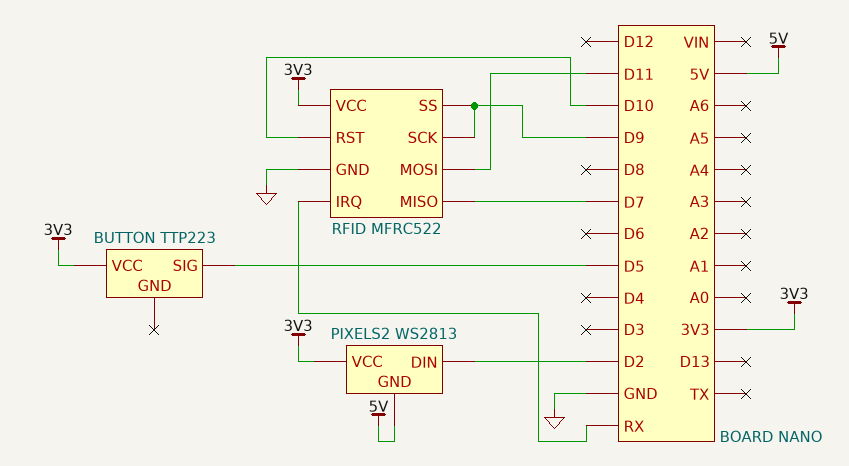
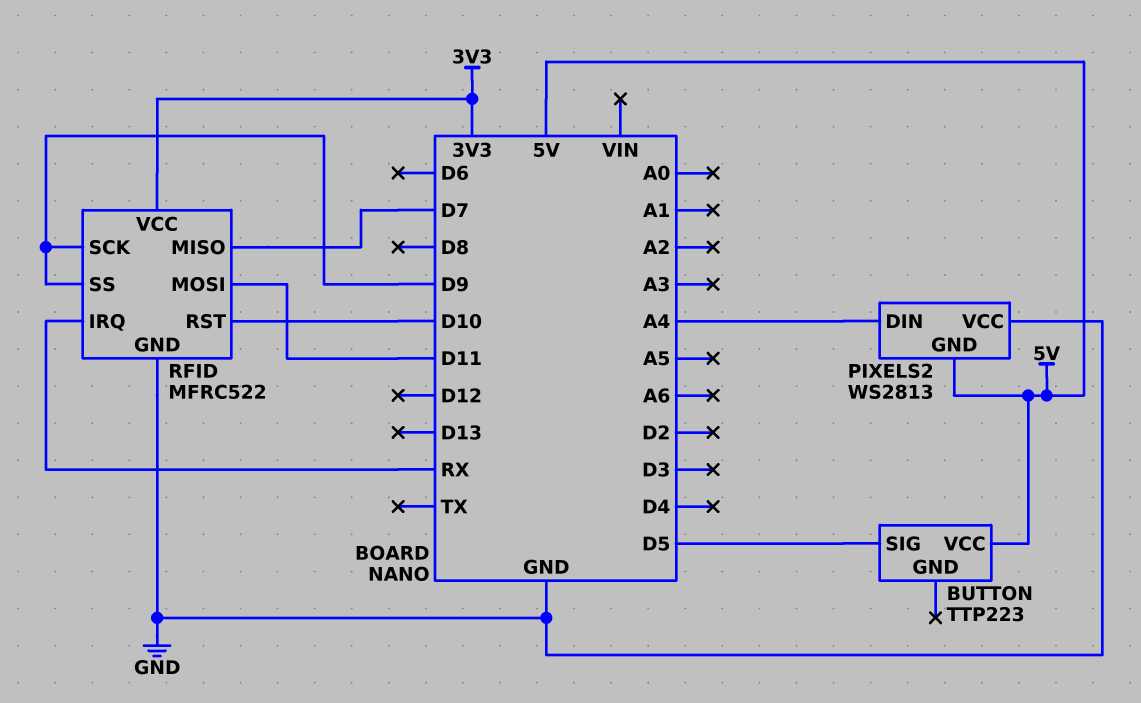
BUTTON pin VCC: 3V3 -> 5V
PIXELS2 pin DIN: D2 -> A4
PIXELS2 pin VCC: 3V3 -> GND

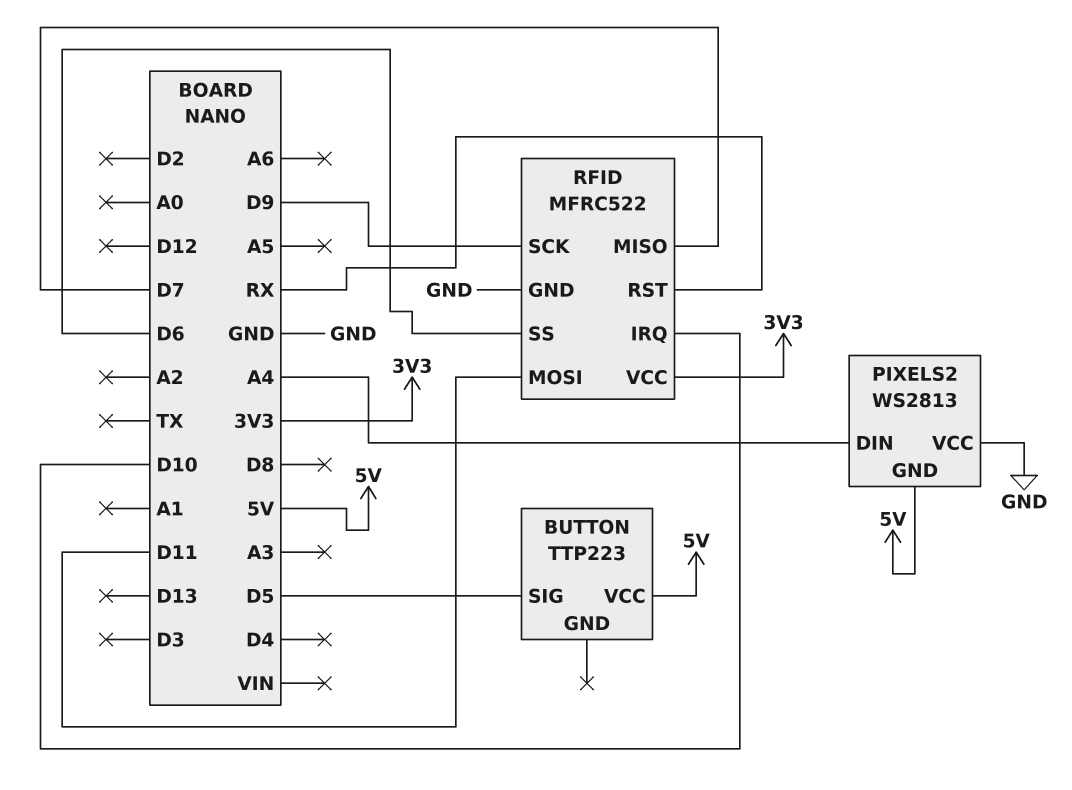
RFID pin IRQ: RX -> D10
RFID pin RST: D10 -> RX
RFID pin SS: D9 -> D6

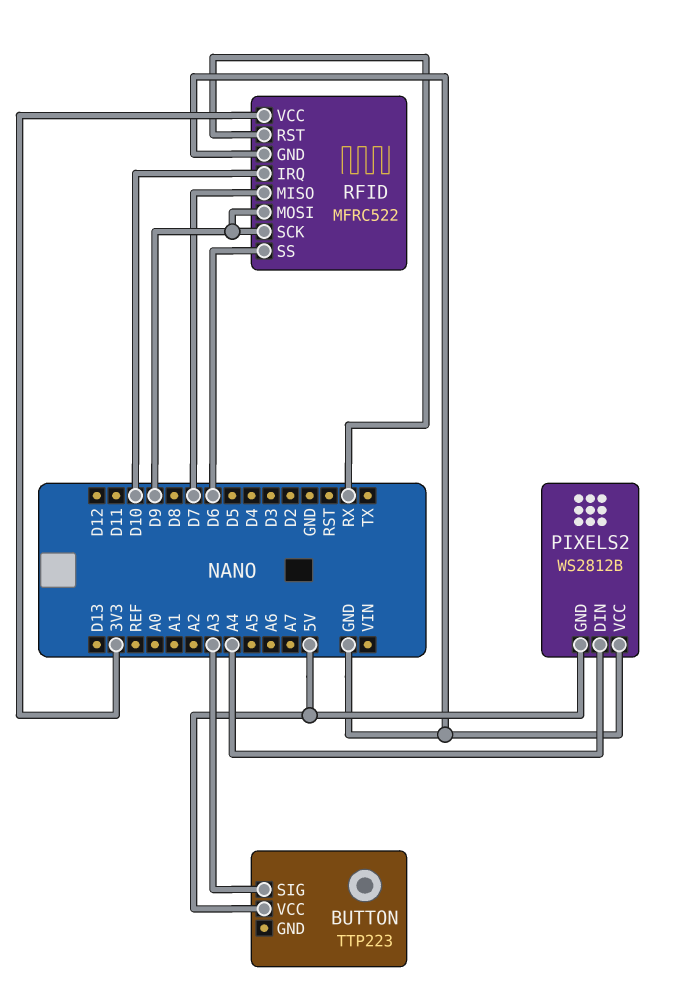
BUTTON pin SIG: D5 -> A3
PIXELS2: WS2813 -> WS2812B
RFID pin MOSI: D11 -> D9

